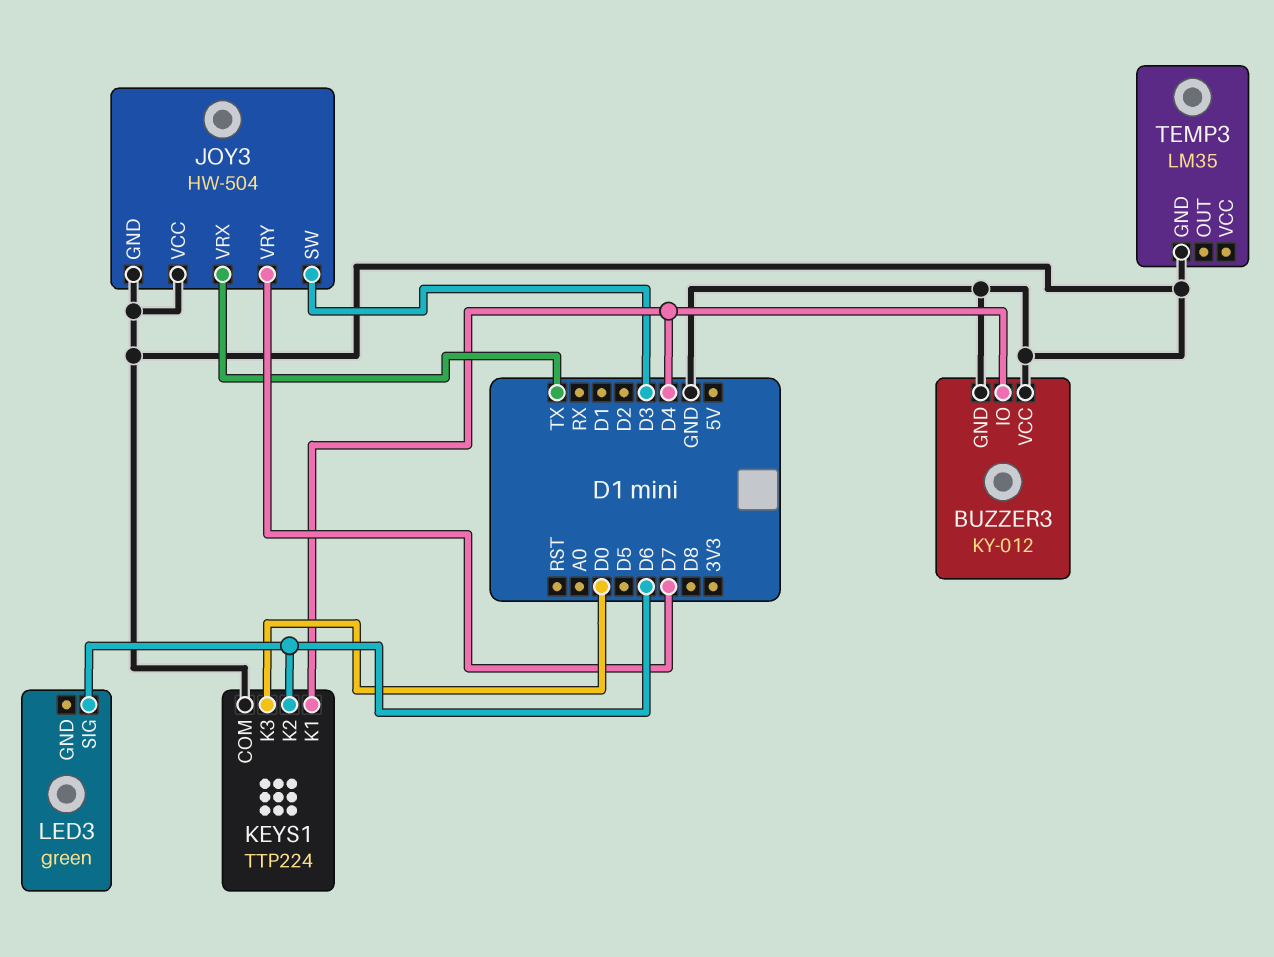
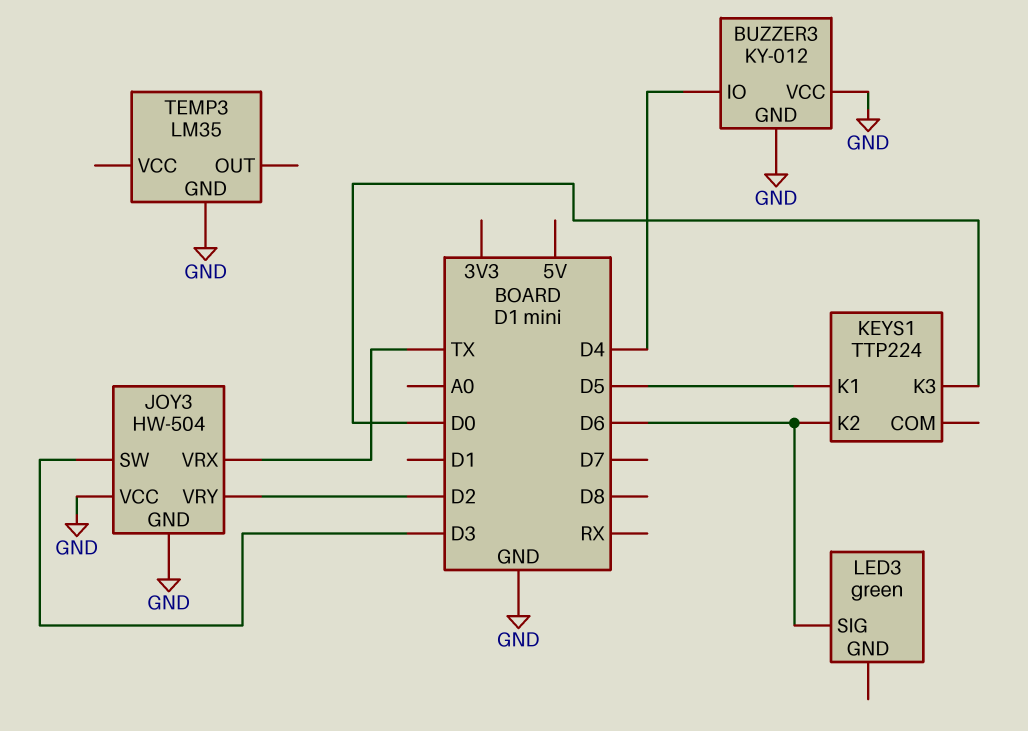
JOY3 pin VRY: D7 -> D2
KEYS1 pin COM: GND -> none
KEYS1 pin K1: D4 -> D5

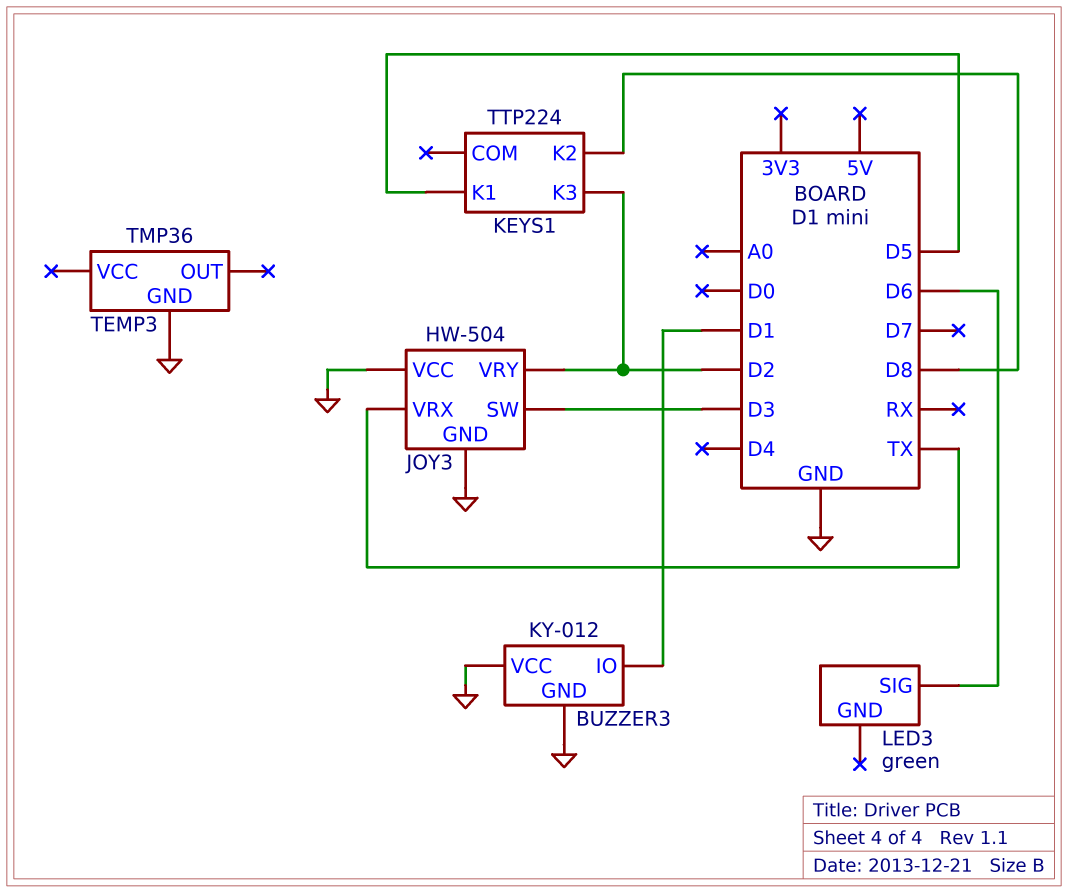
BUZZER3 pin IO: D4 -> D1
KEYS1 pin K2: D6 -> D8
KEYS1 pin K3: D0 -> D2
TEMP3: LM35 -> TMP36

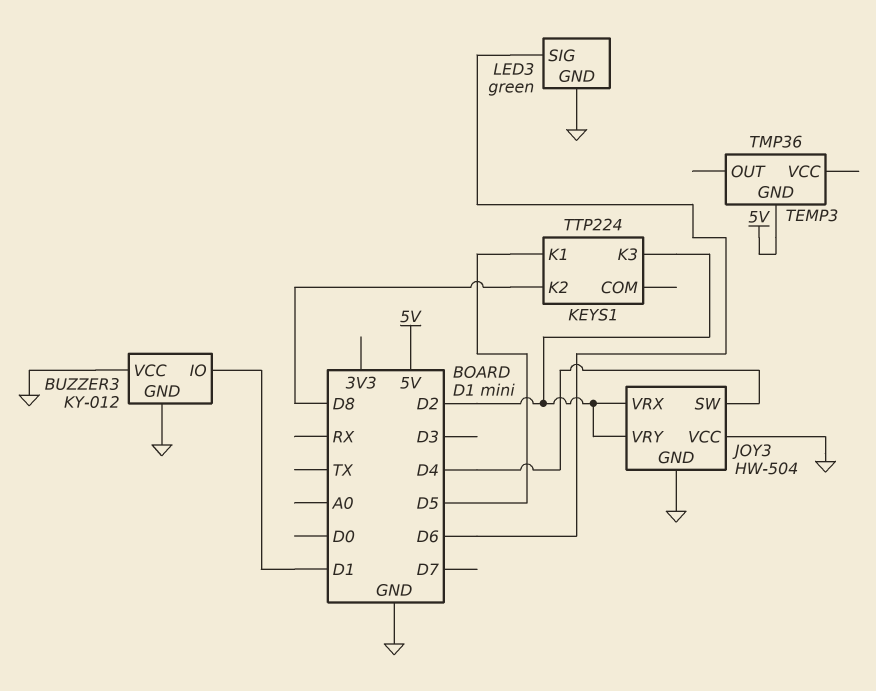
JOY3 pin SW: D3 -> D4
JOY3 pin VRX: TX -> D2
LED3 pin GND: none -> GND
TEMP3 pin GND: GND -> 5V

